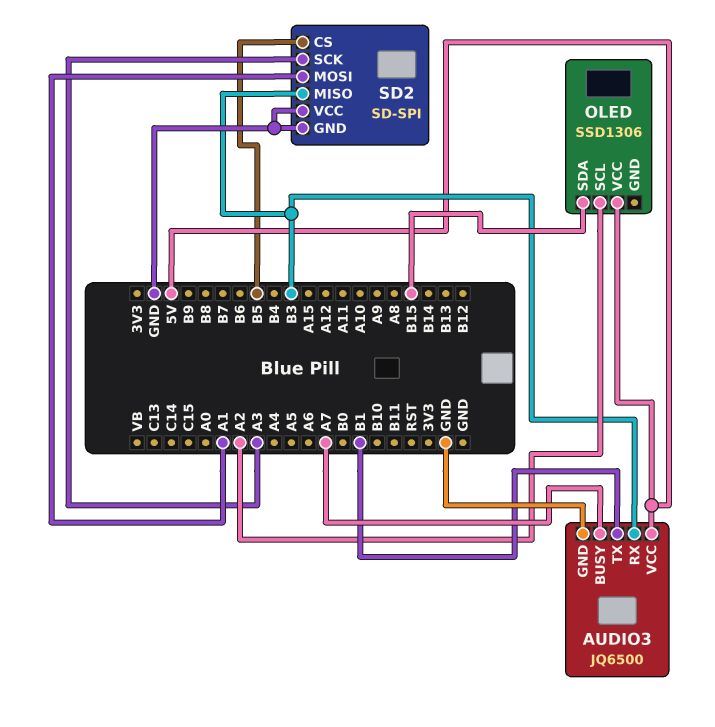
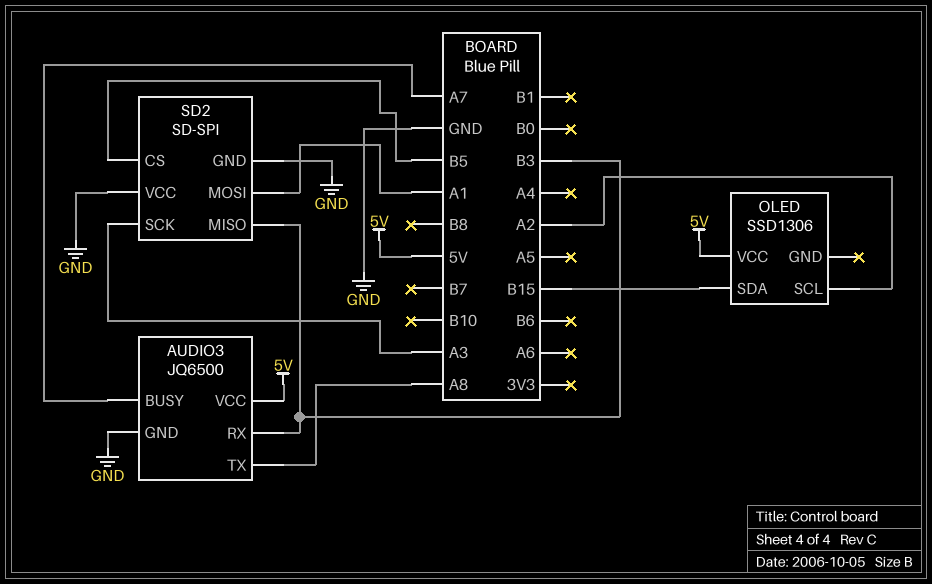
AUDIO3 pin TX: B1 -> A8

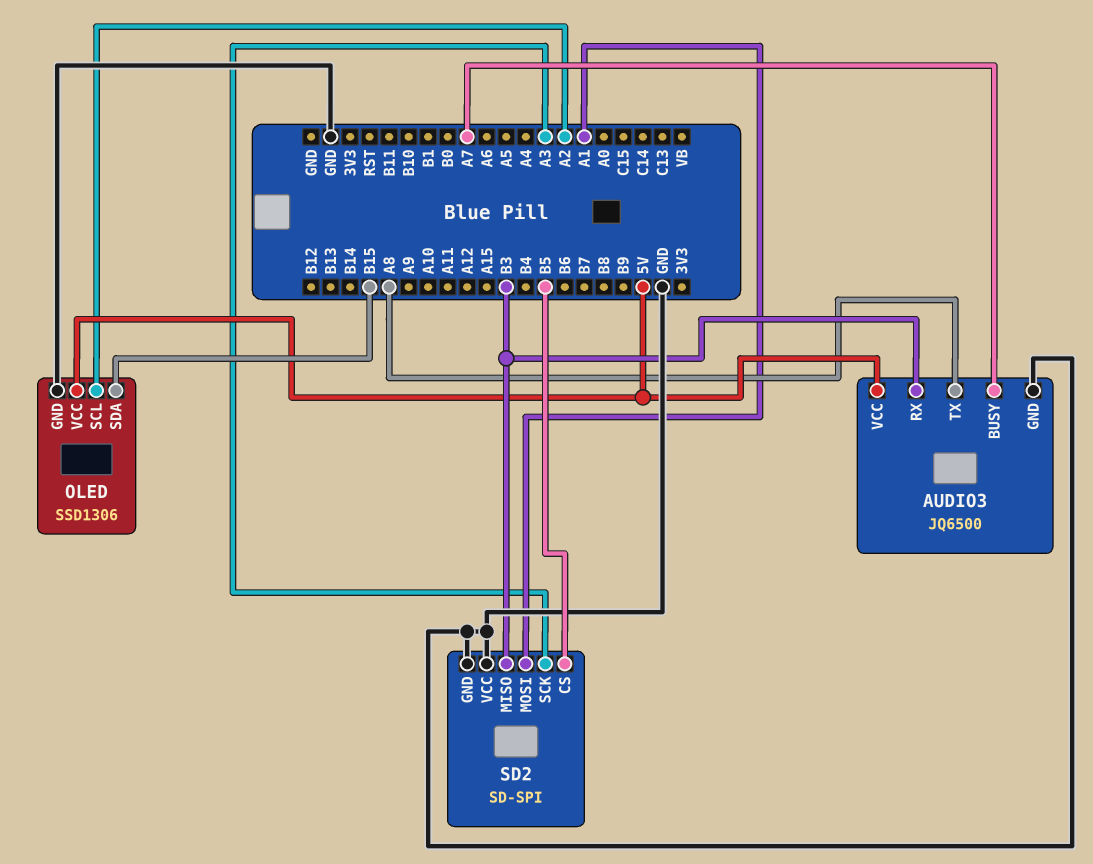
OLED pin GND: none -> GND

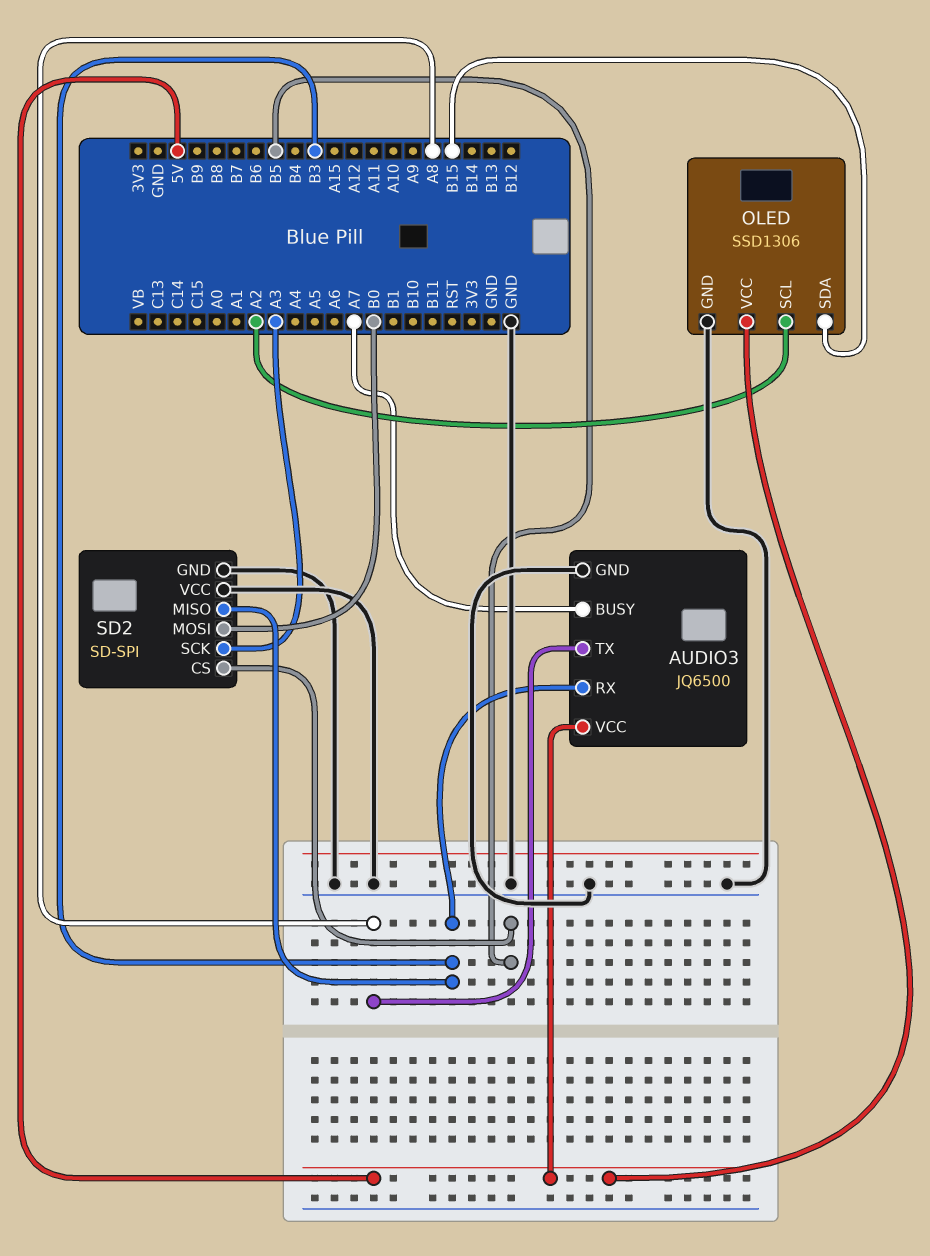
SD2 pin MOSI: A1 -> B0

